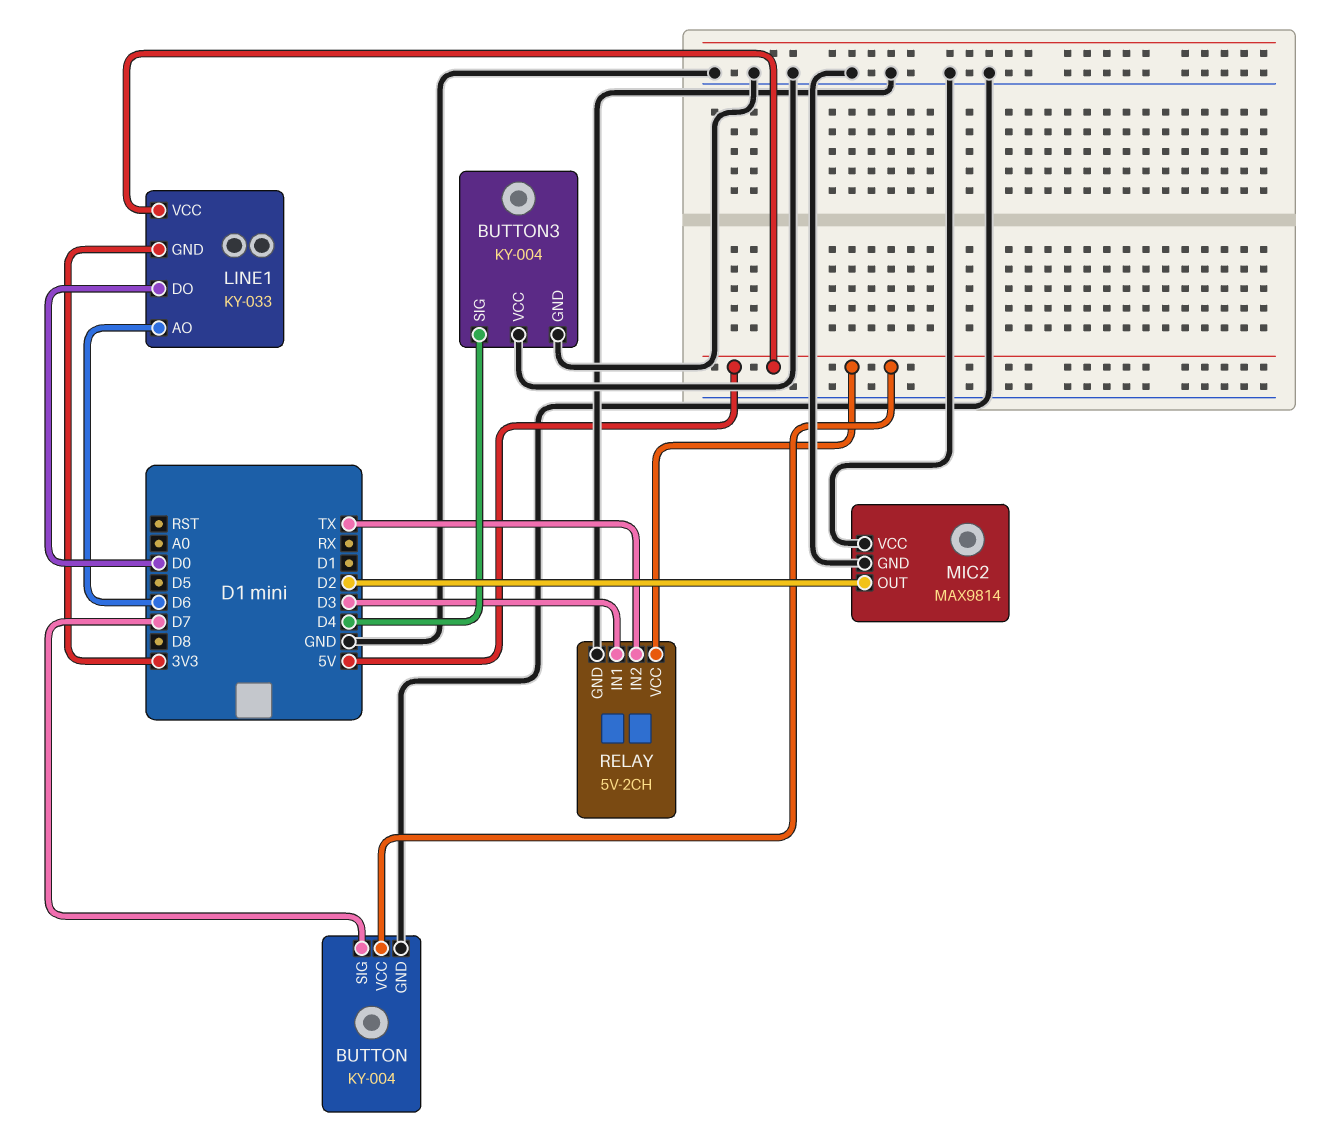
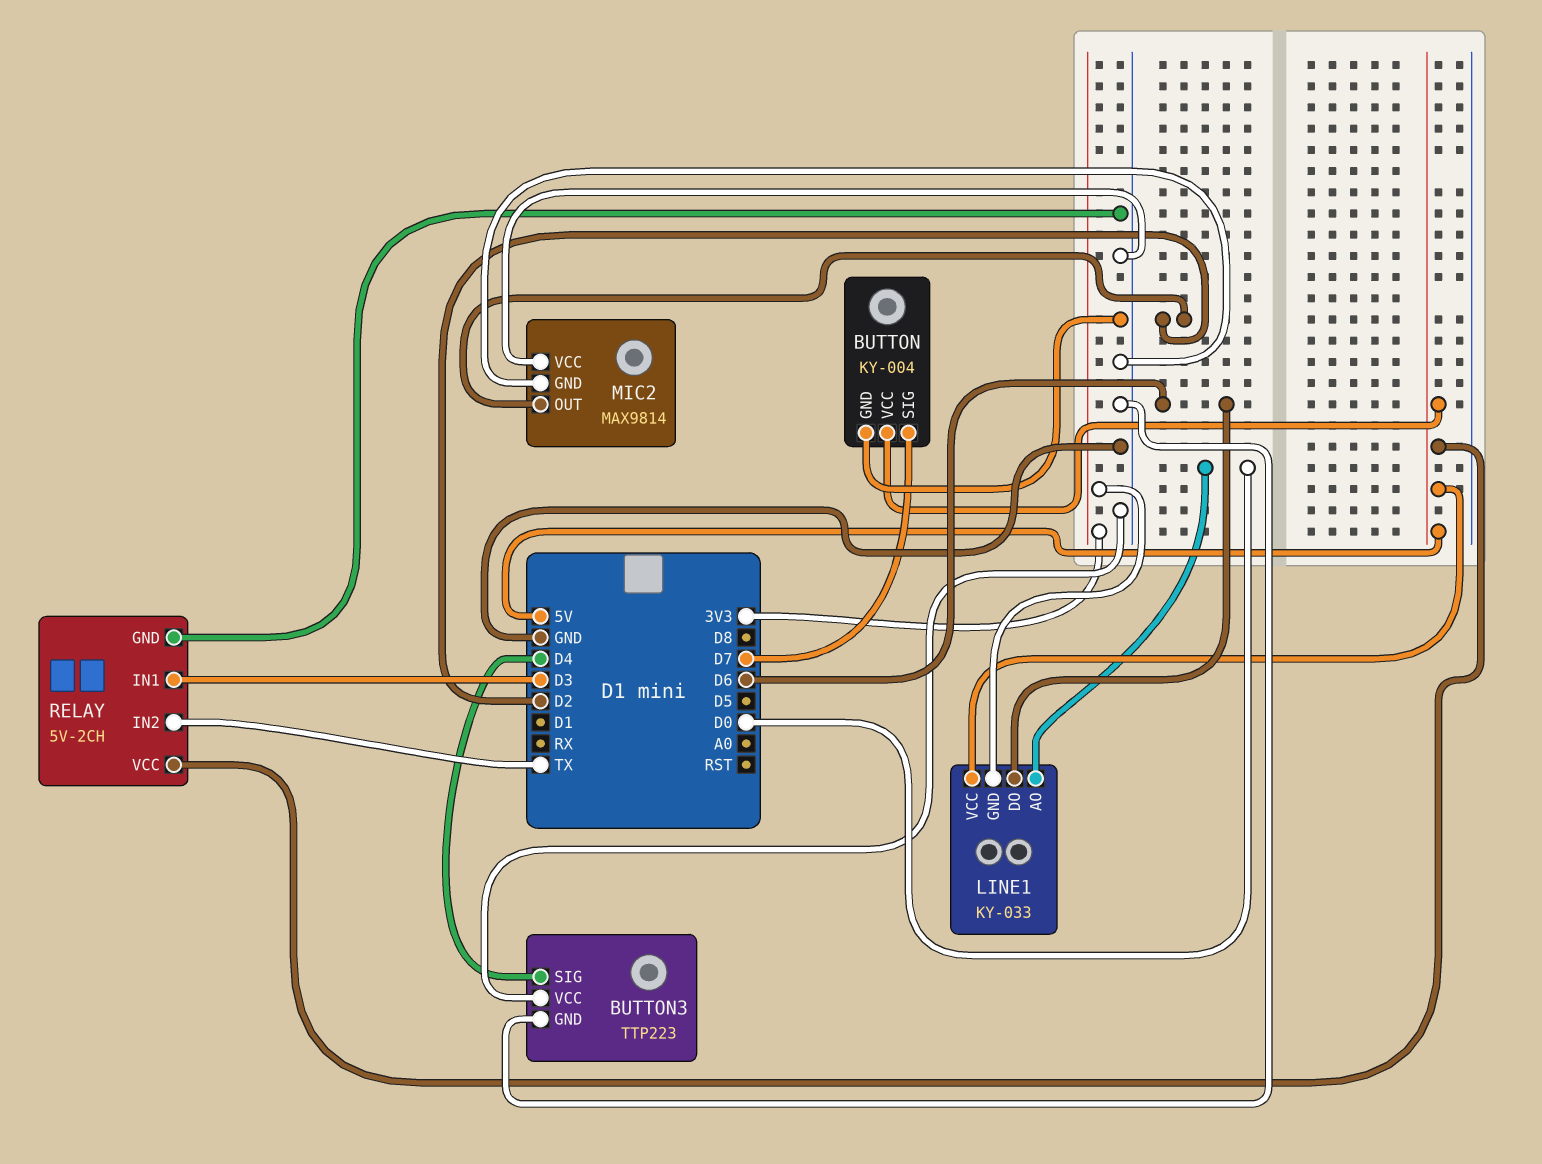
BUTTON3: KY-004 -> TTP223
LINE1 pin AO: D6 -> D0
LINE1 pin DO: D0 -> D6

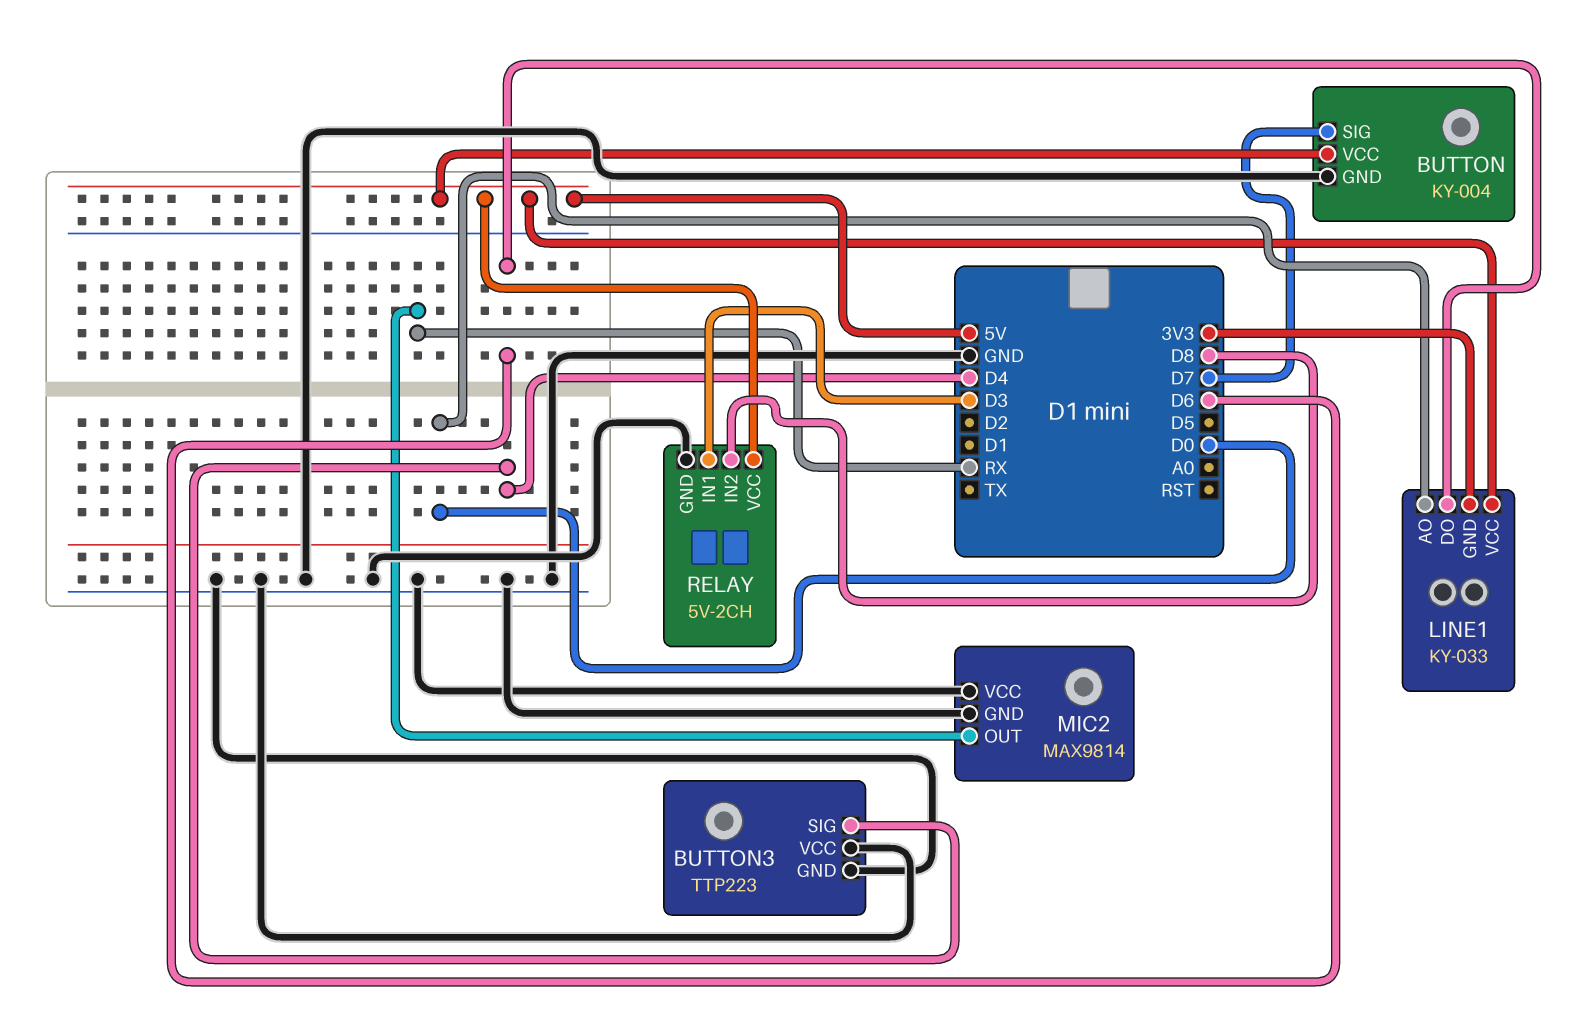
MIC2 pin OUT: D2 -> RX
RELAY pin IN2: TX -> D8

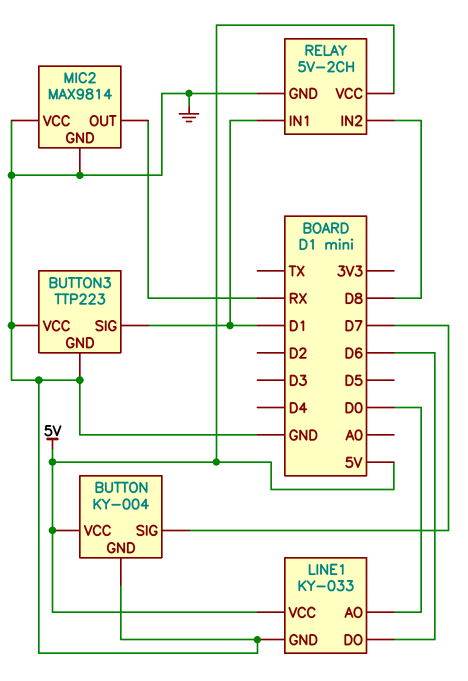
BUTTON3 pin SIG: D4 -> D1
LINE1 pin GND: 3V3 -> GND
RELAY pin IN1: D3 -> D1

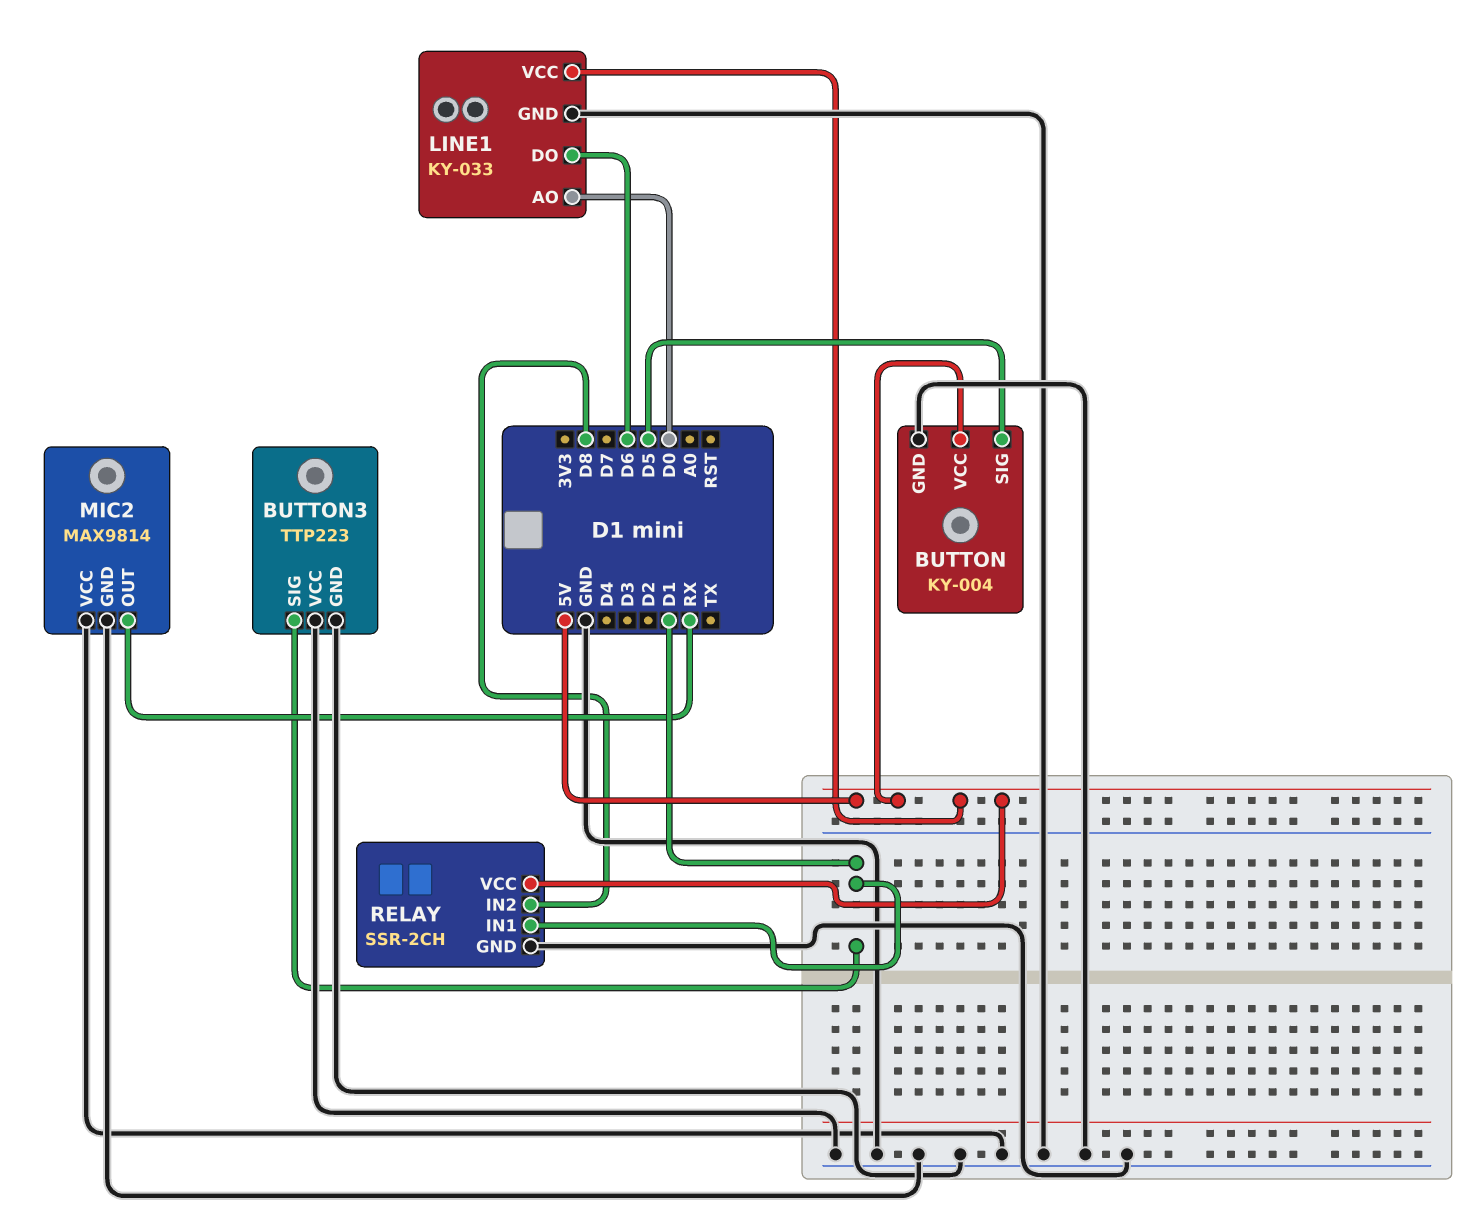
BUTTON pin SIG: D7 -> D5
RELAY: 5V-2CH -> SSR-2CH

